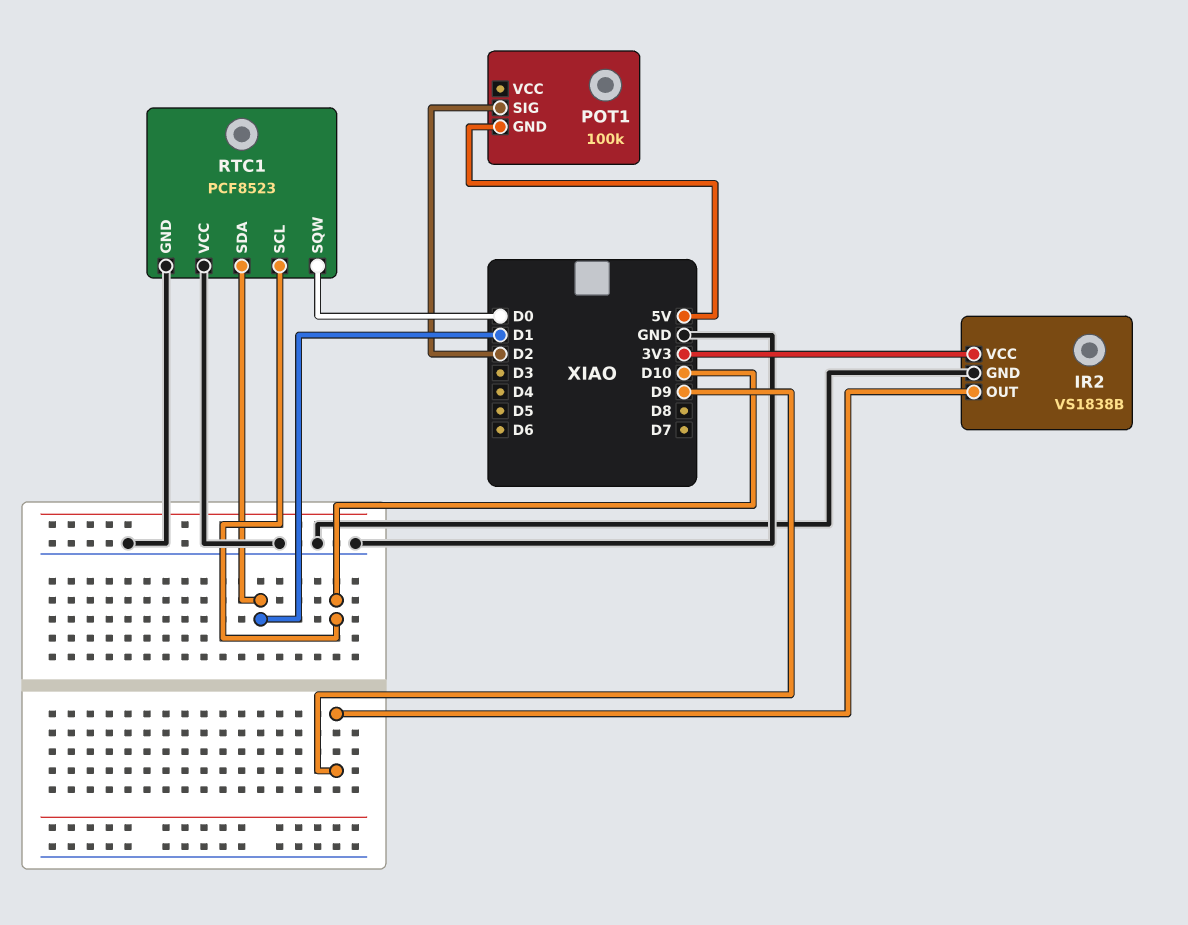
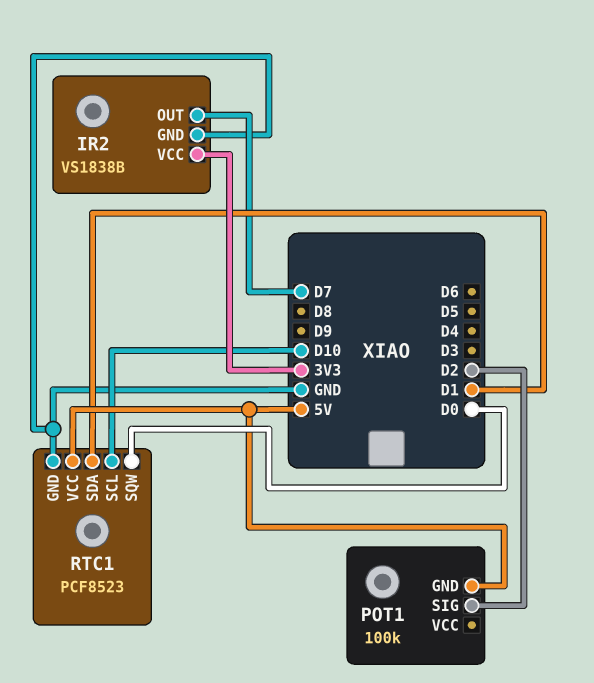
IR2 pin OUT: D9 -> D7
RTC1 pin VCC: GND -> 5V

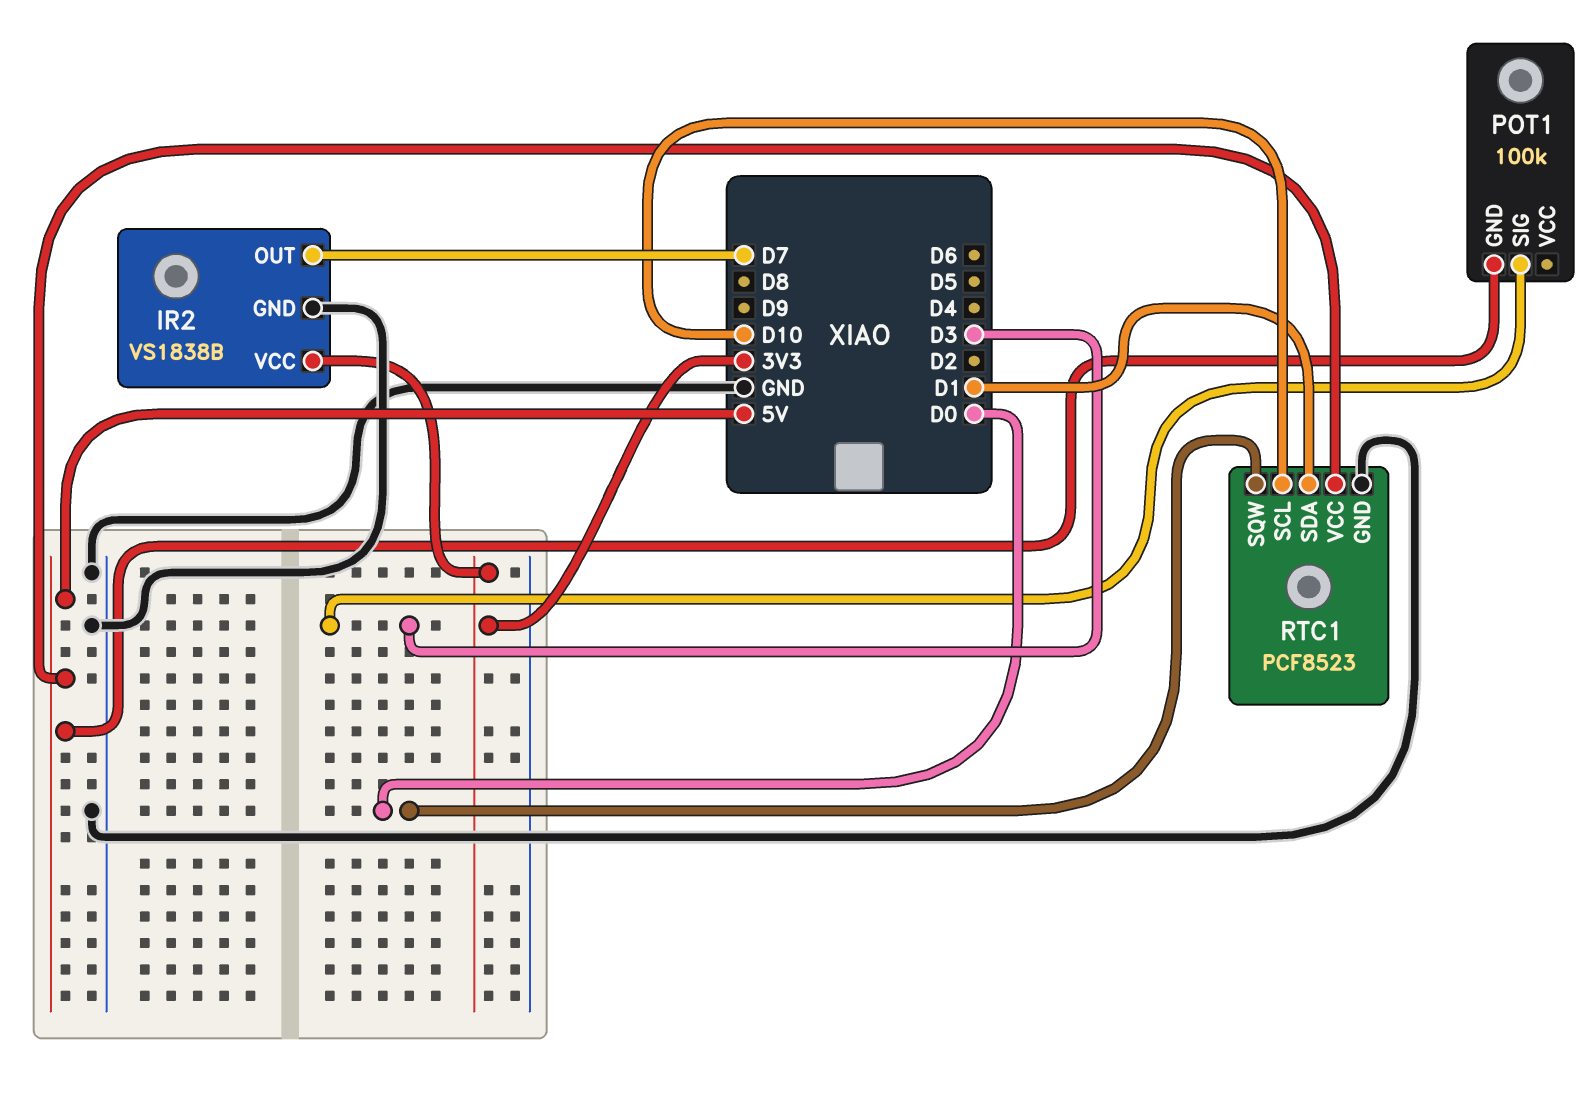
POT1 pin SIG: D2 -> D3

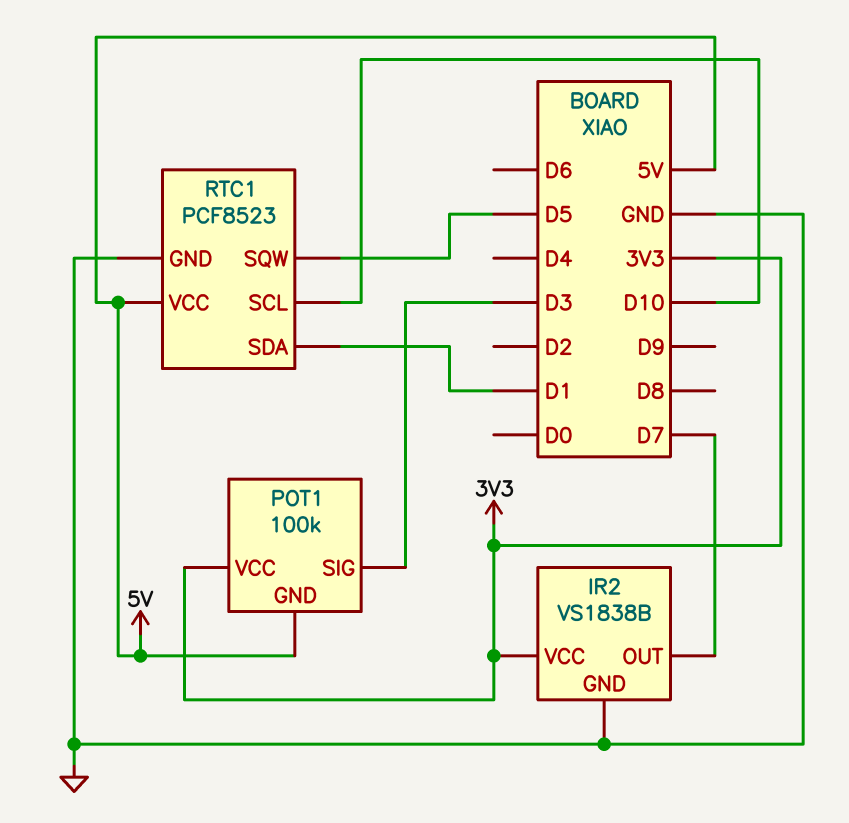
POT1 pin VCC: none -> 3V3
RTC1 pin SQW: D0 -> D5

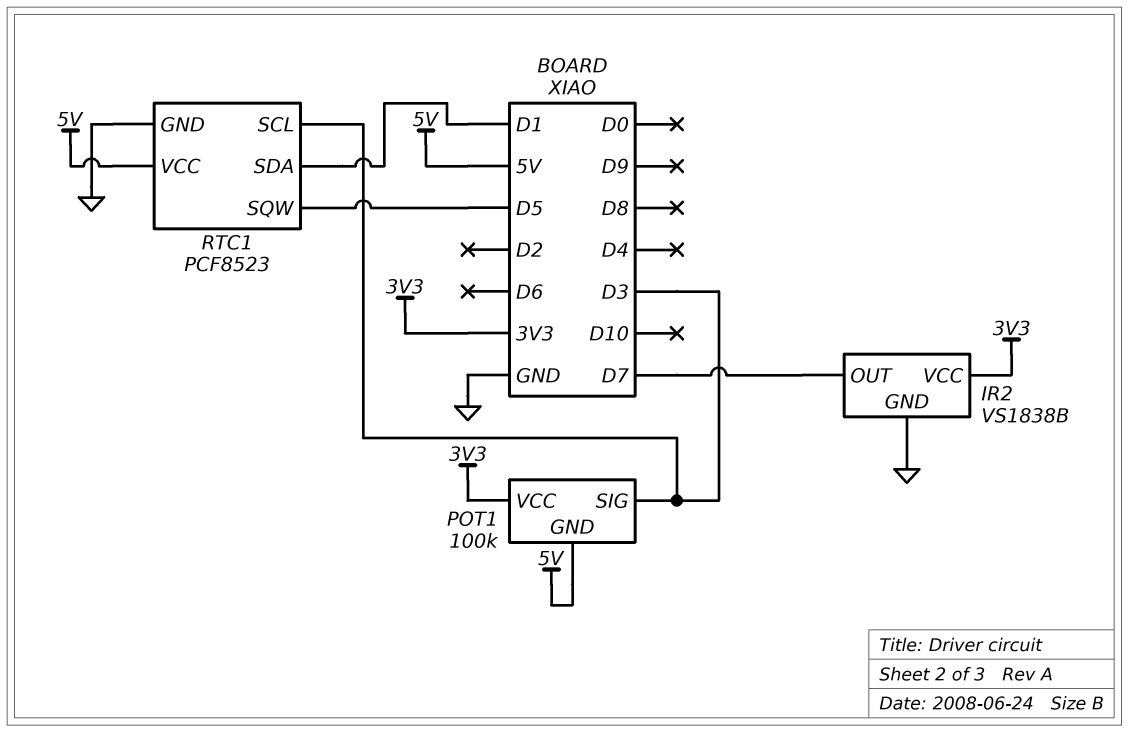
RTC1 pin SCL: D10 -> D3

